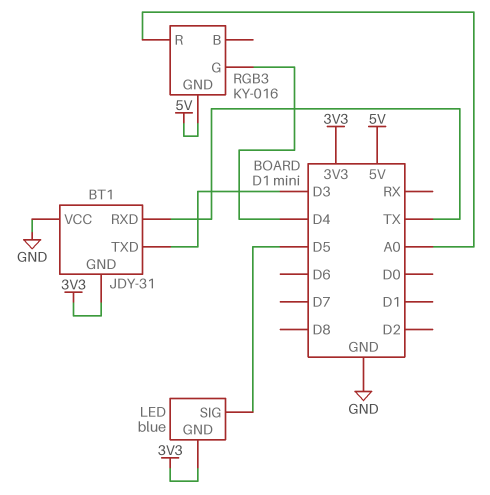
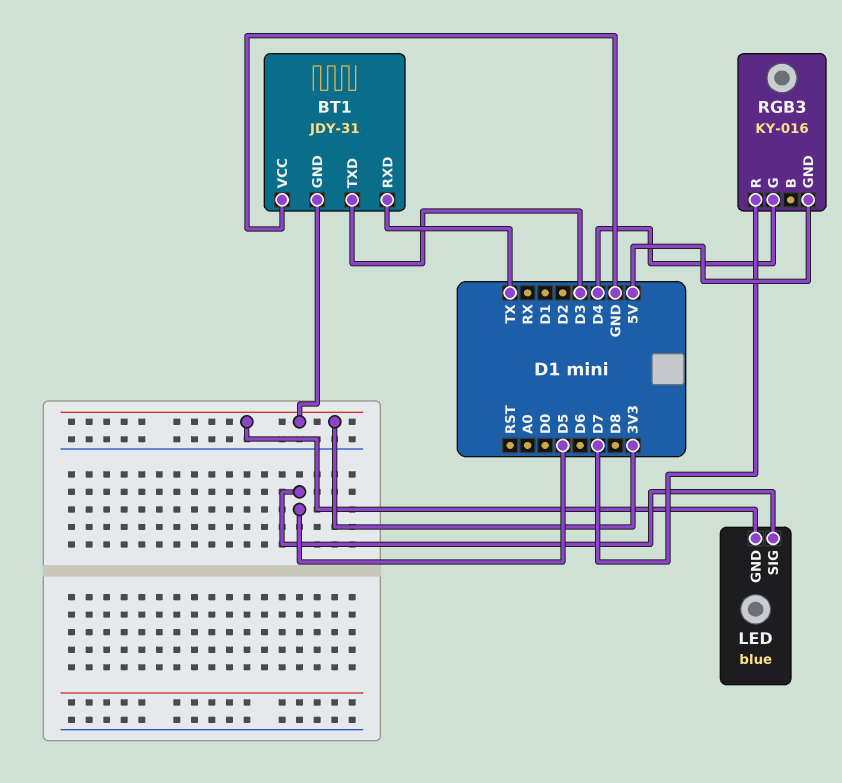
RGB3 pin R: A0 -> D7

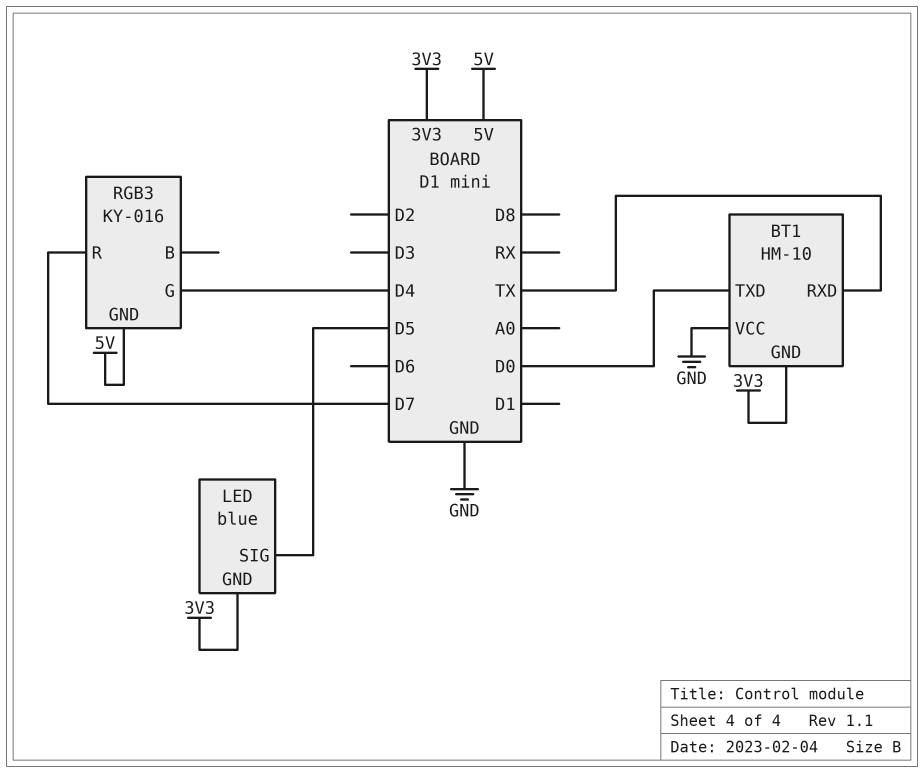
BT1: JDY-31 -> HM-10
BT1 pin TXD: D3 -> D0

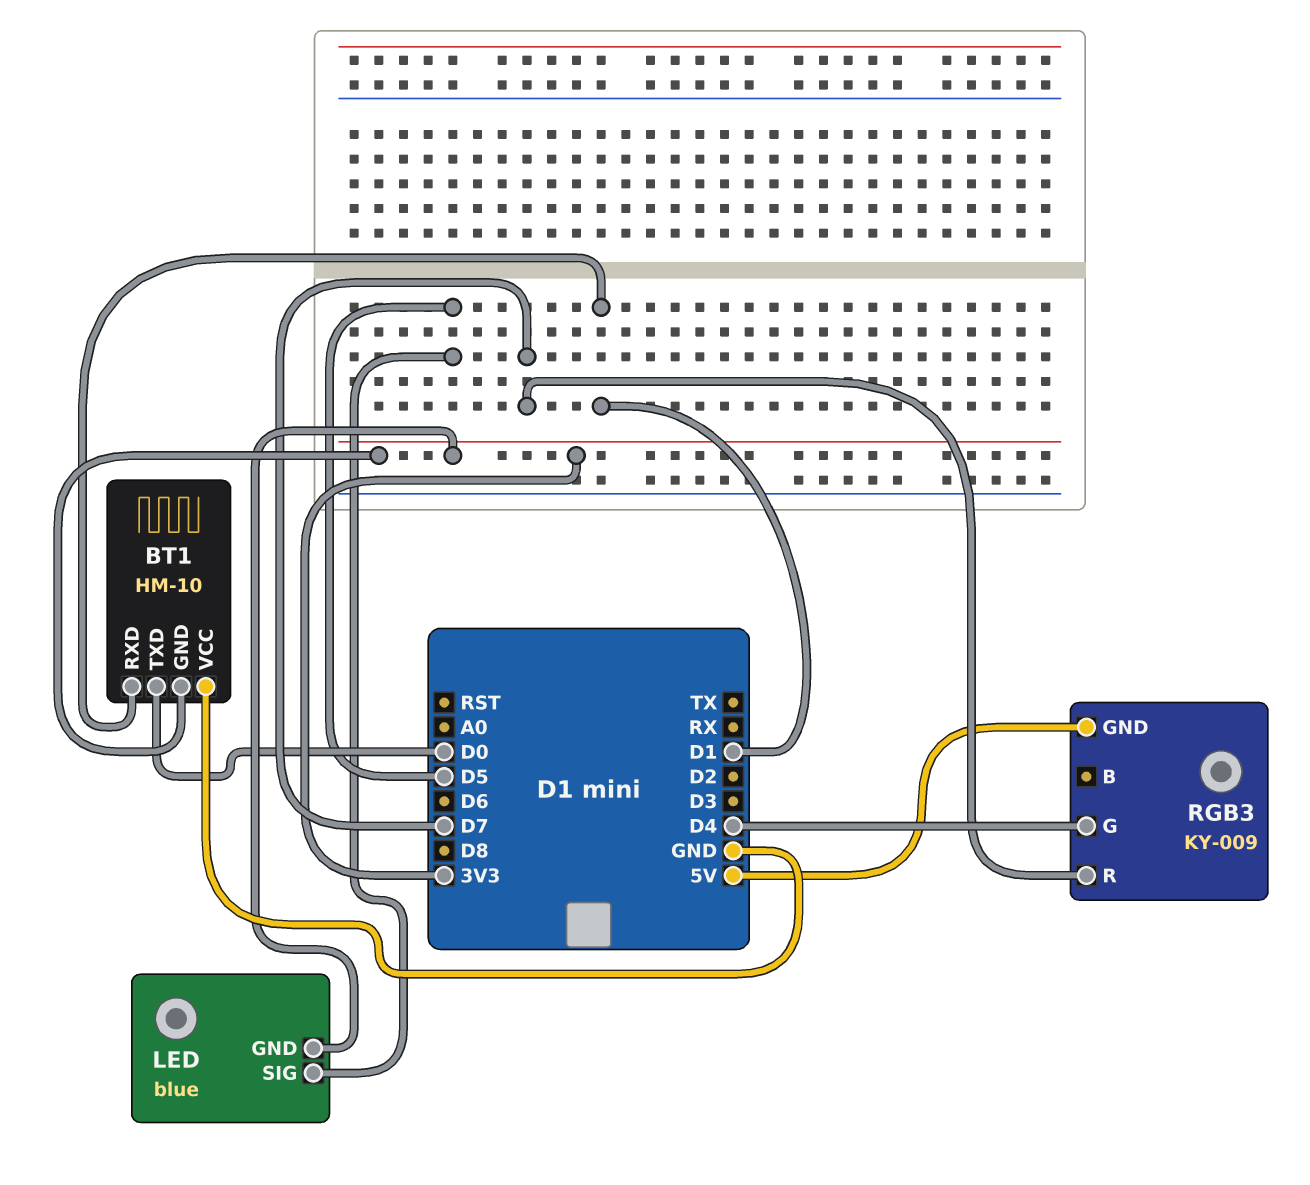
BT1 pin RXD: TX -> D1
RGB3: KY-016 -> KY-009

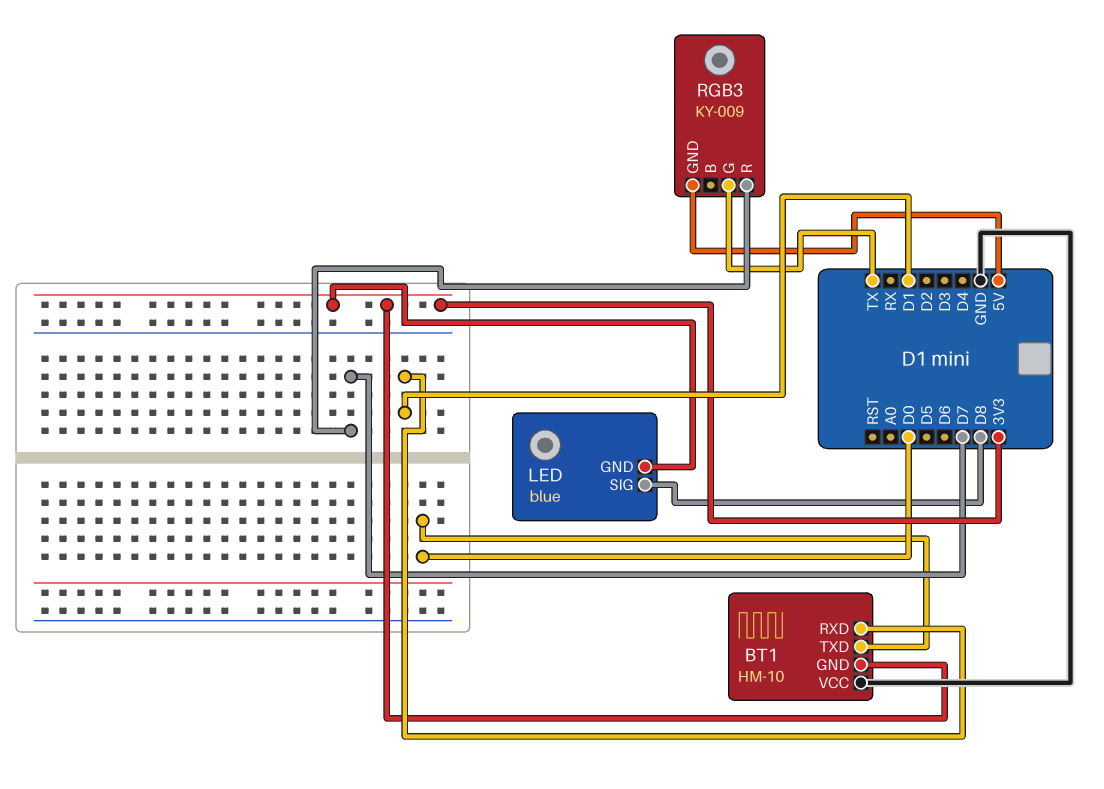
LED pin SIG: D5 -> D8
RGB3 pin G: D4 -> TX

